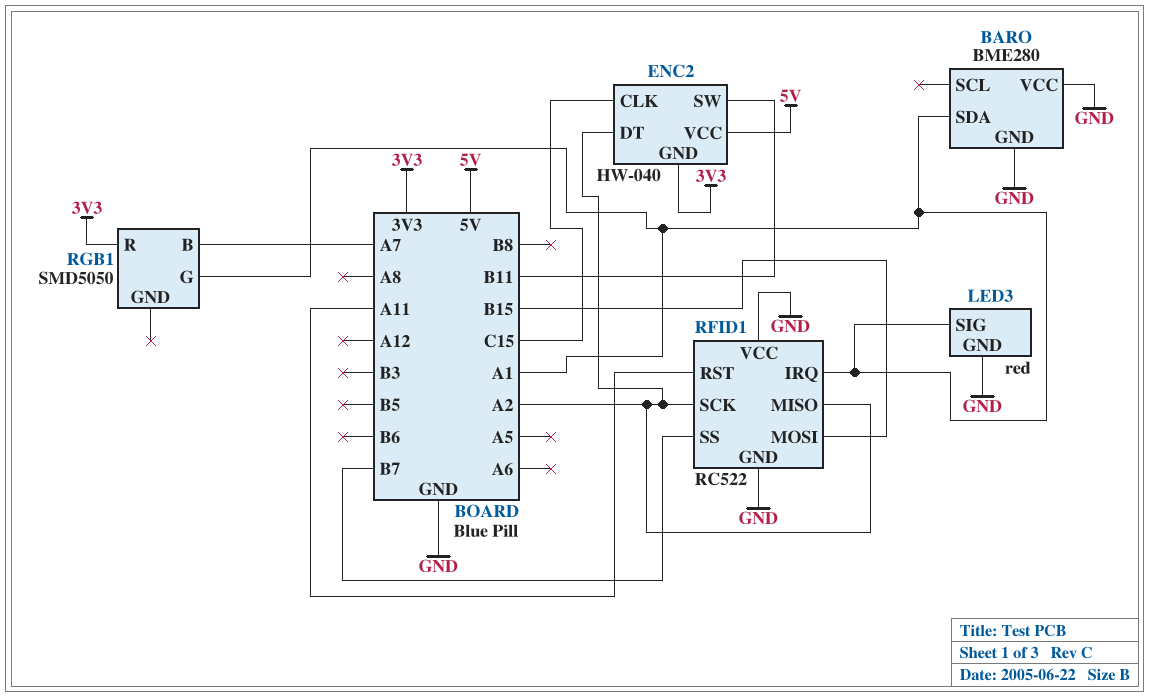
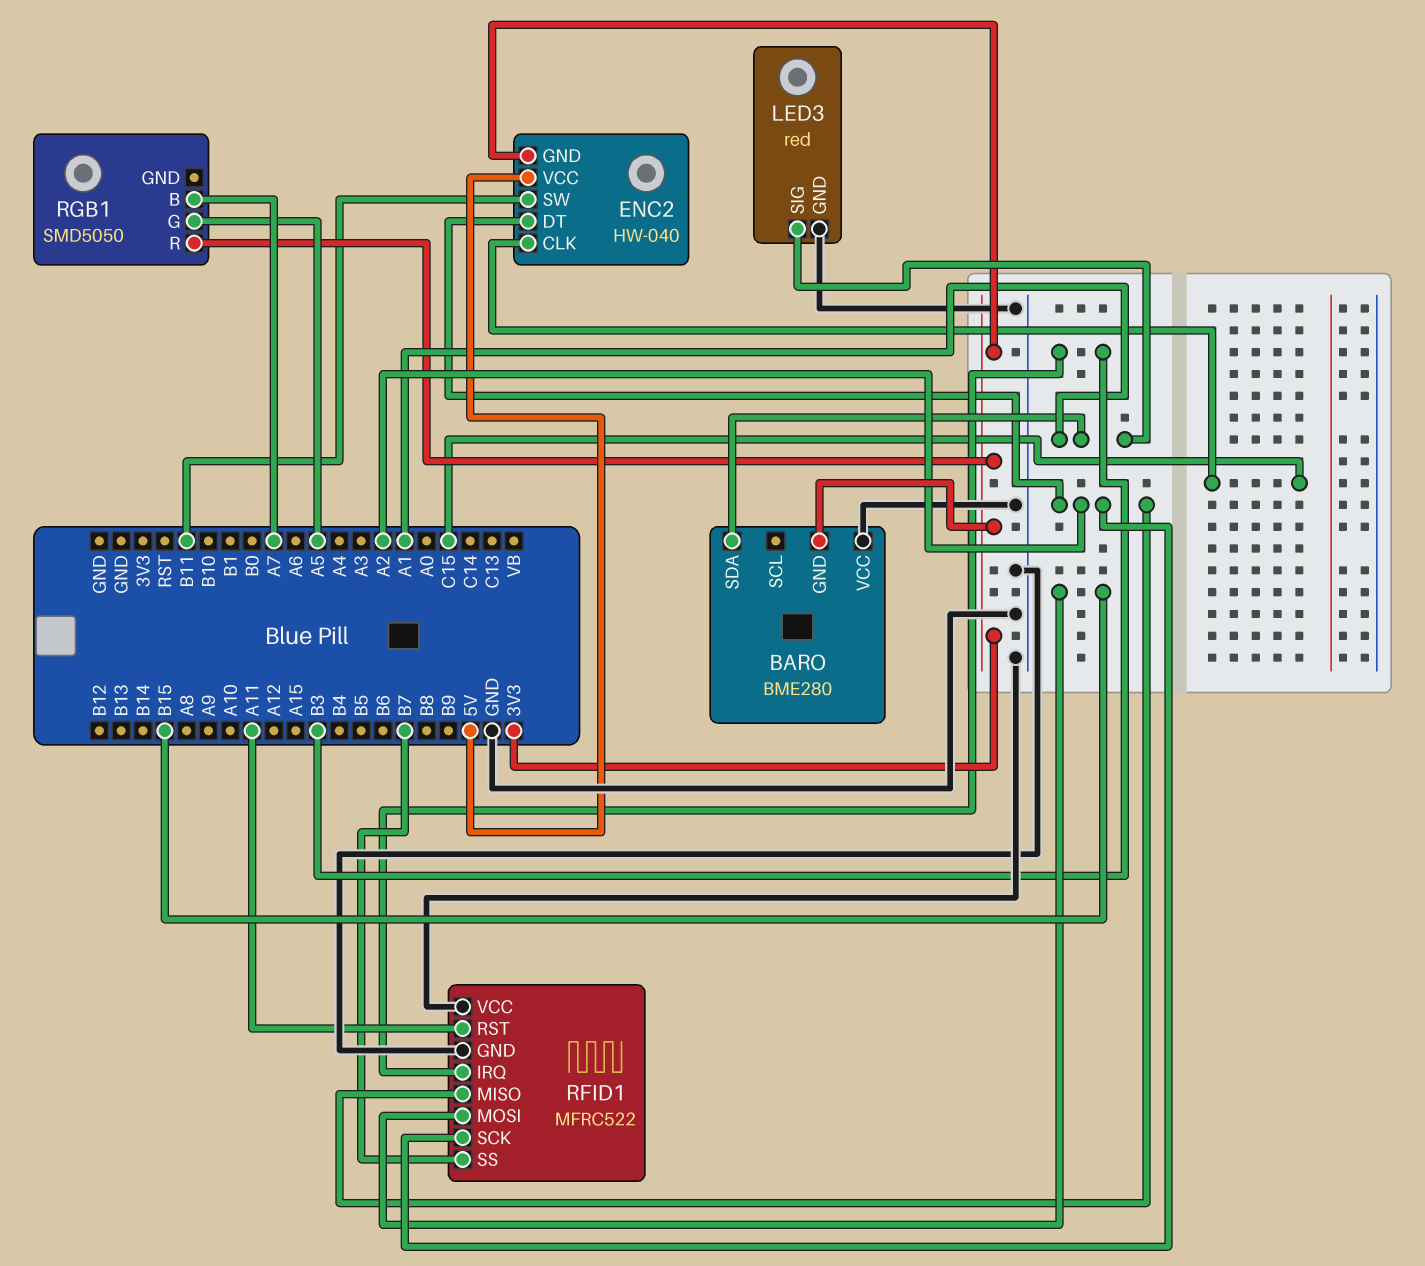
BARO pin GND: GND -> 3V3
RFID1: RC522 -> MFRC522
RFID1 pin IRQ: A1 -> B3
RGB1 pin G: A1 -> A5

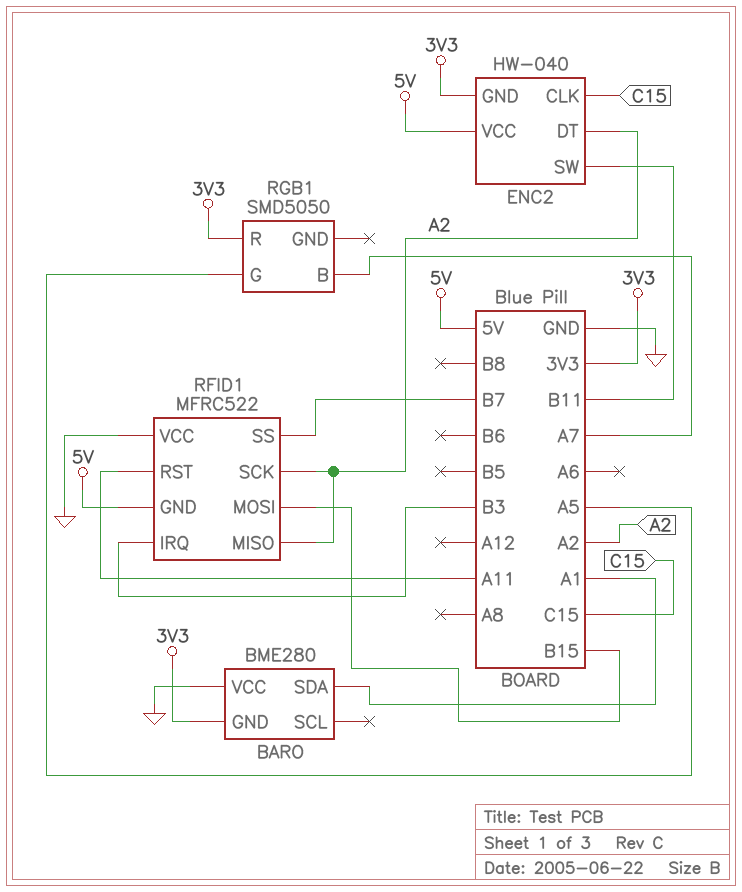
LED3: red -> none
LED3 pin GND: GND -> none
LED3 pin SIG: A1 -> none
RFID1 pin GND: GND -> 5V

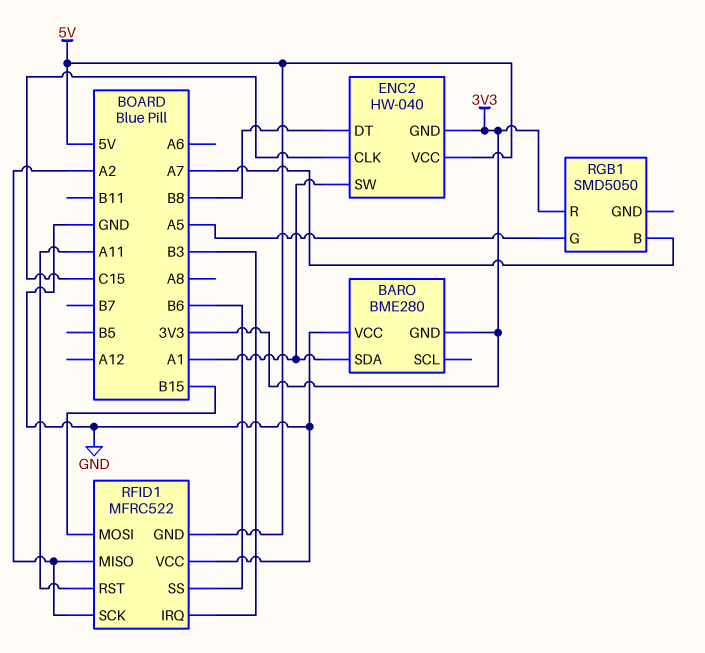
ENC2 pin DT: A2 -> B8
ENC2 pin SW: B11 -> A1
RFID1 pin SS: B7 -> B6

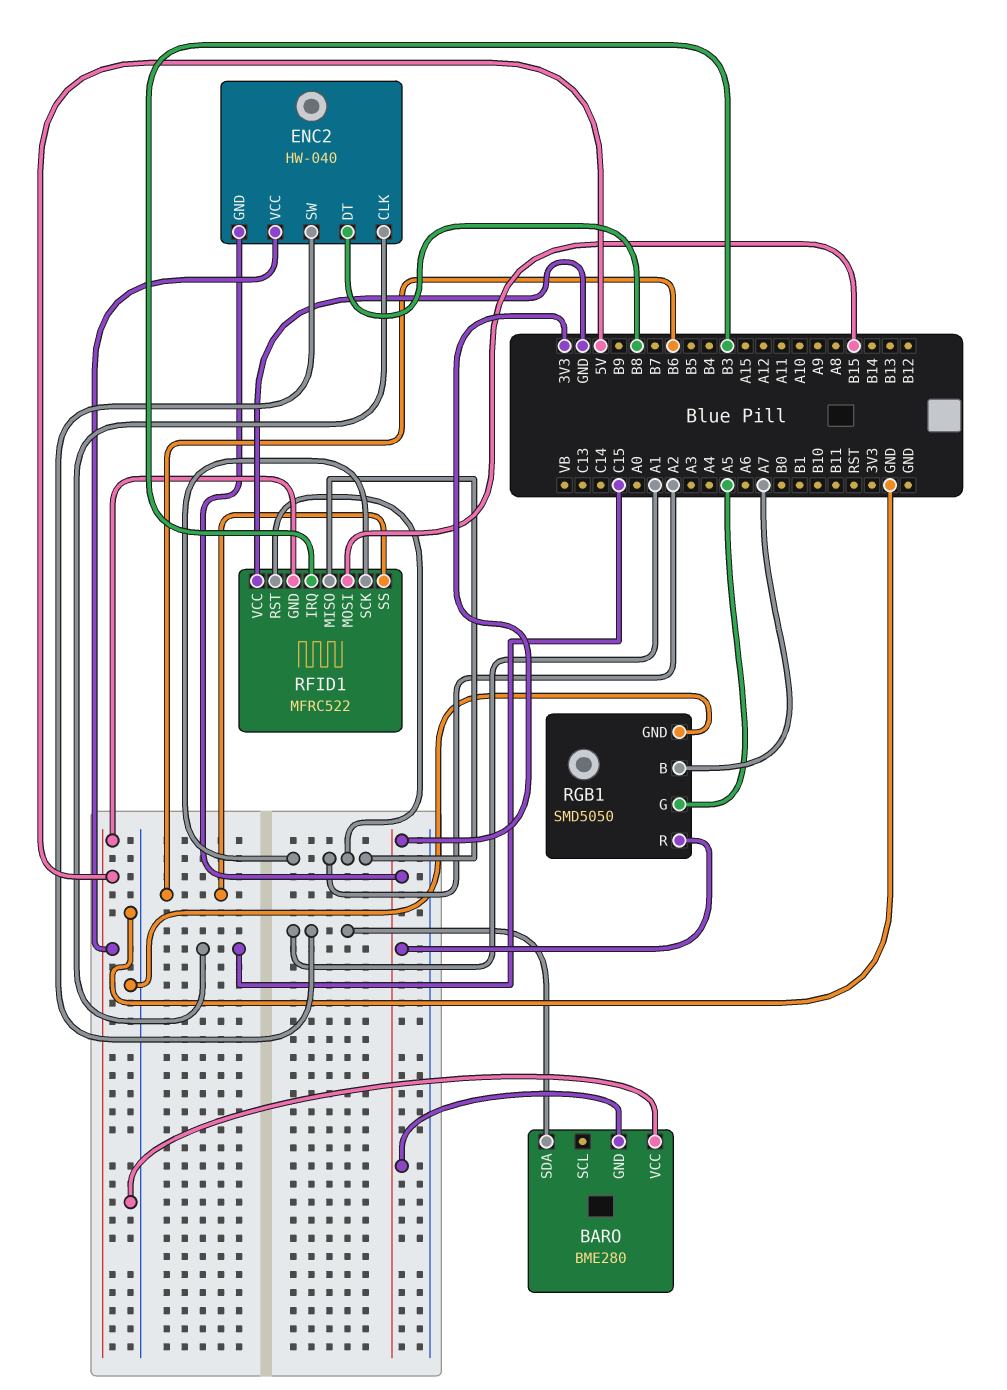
RFID1 pin RST: A11 -> A2
RGB1 pin GND: none -> GND

